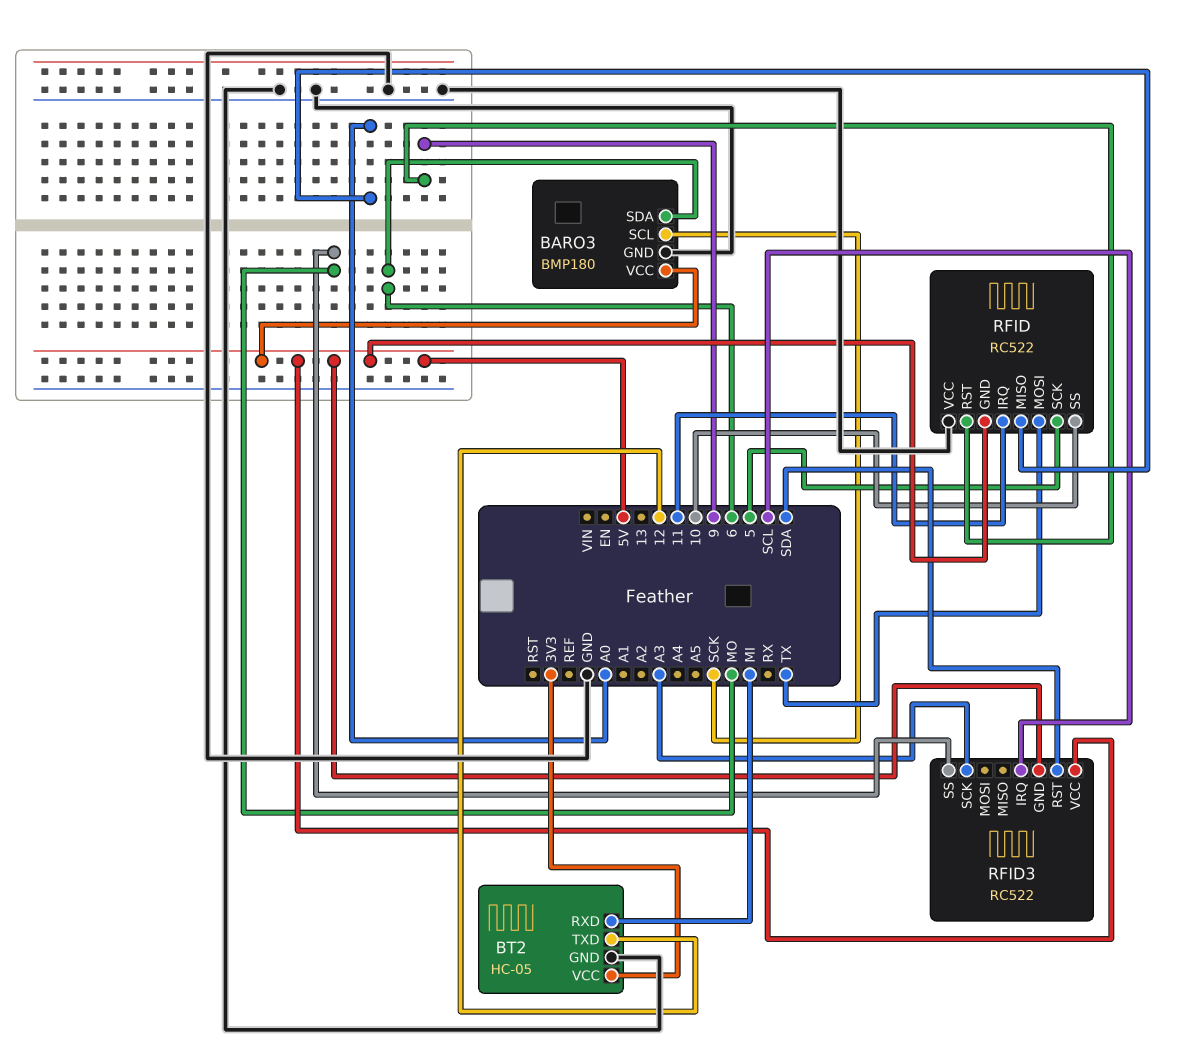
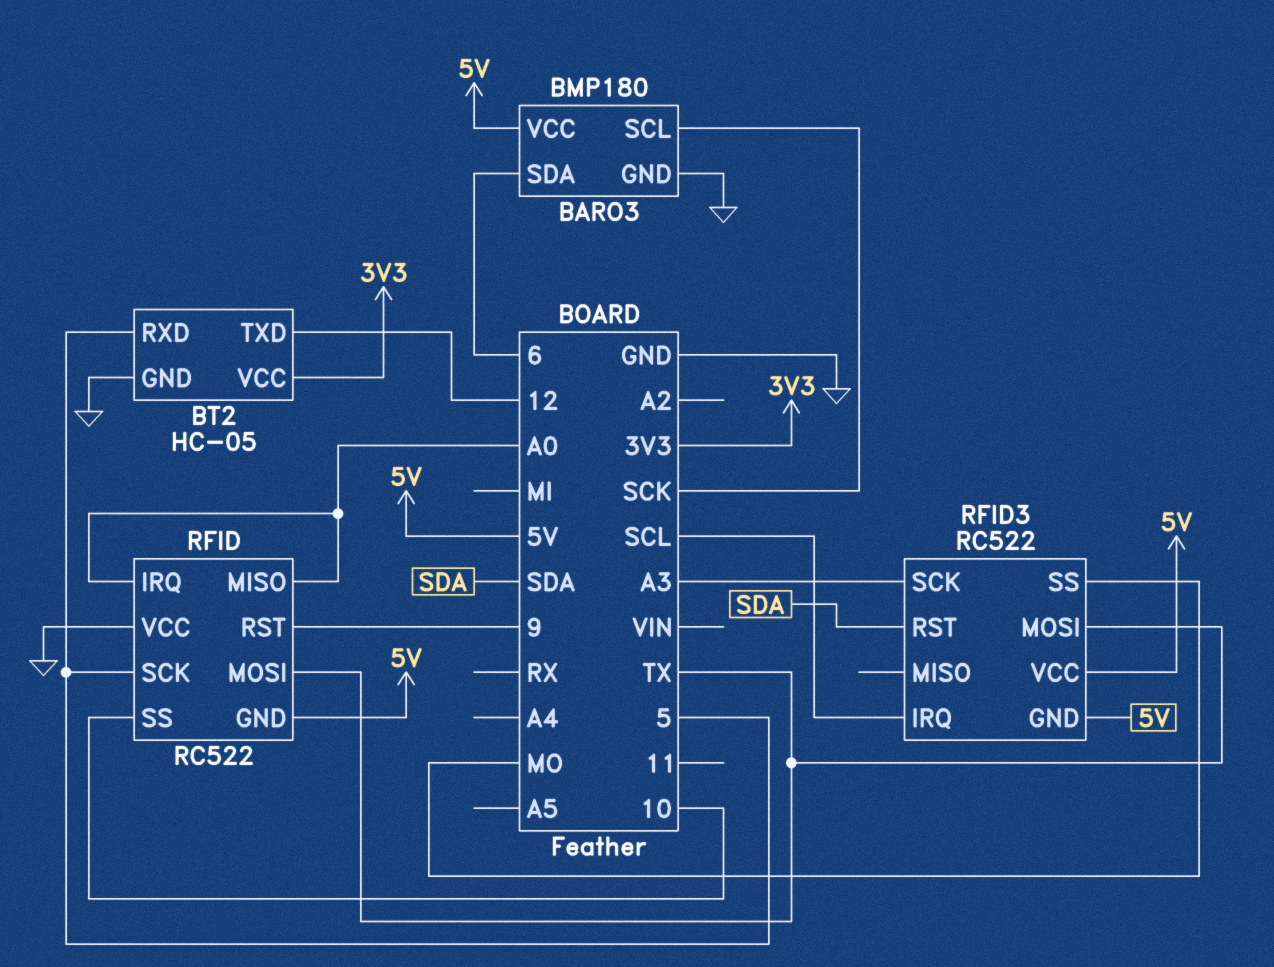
BT2 pin RXD: MI -> 5
RFID pin IRQ: 11 -> A0
RFID3 pin MOSI: none -> TX

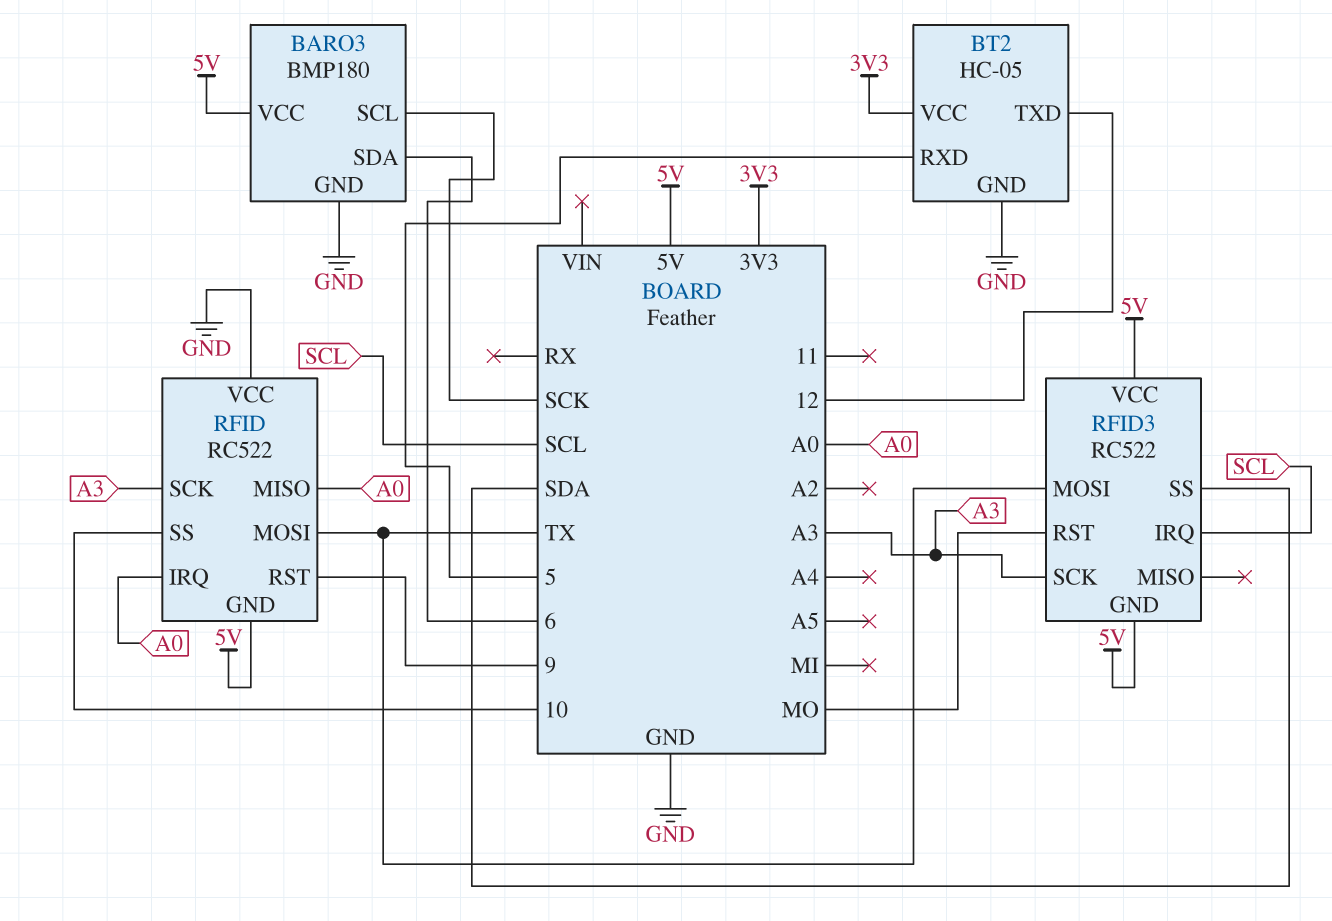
RFID pin SCK: 5 -> A3
RFID3 pin RST: SDA -> MO
RFID3 pin SS: MO -> SDA

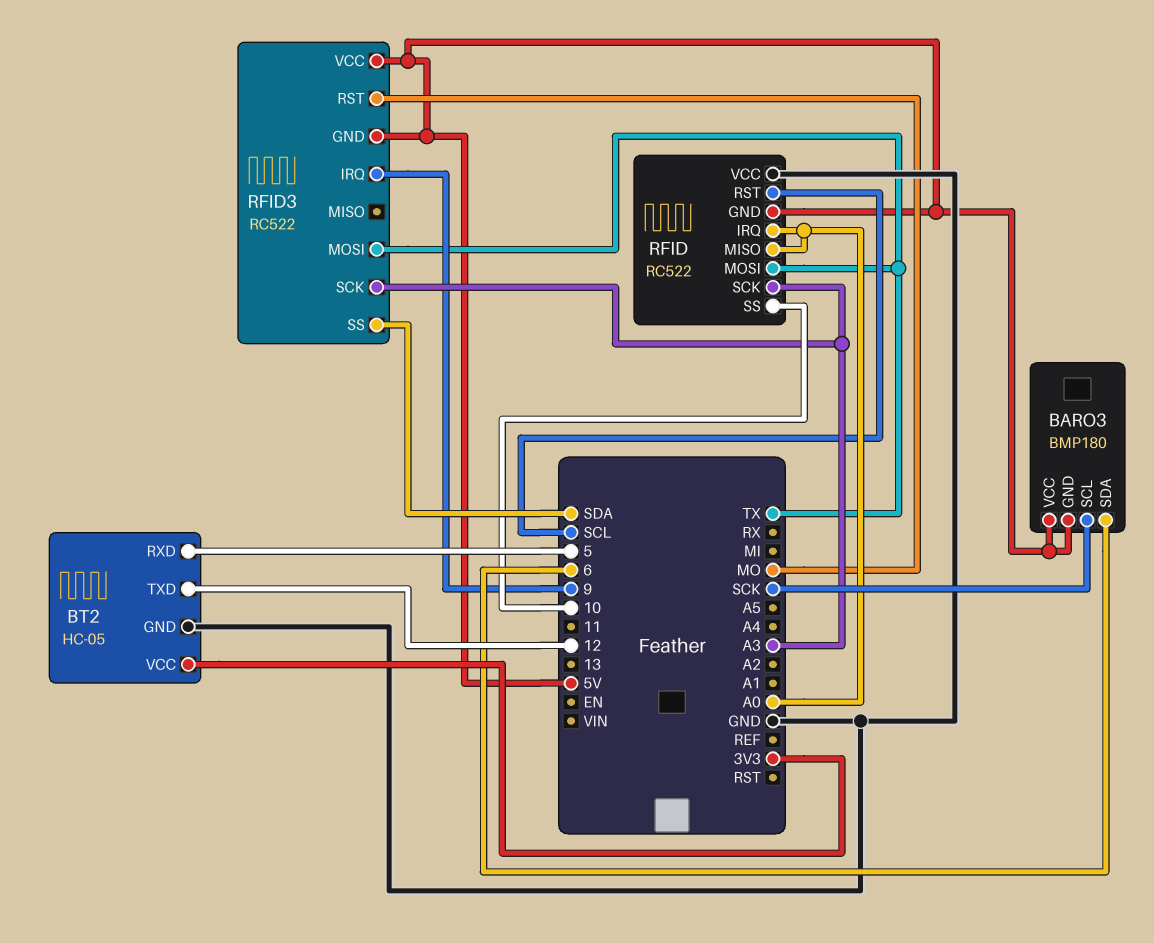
BARO3 pin GND: GND -> 5V
RFID pin RST: 9 -> SCL
RFID3 pin IRQ: SCL -> 9

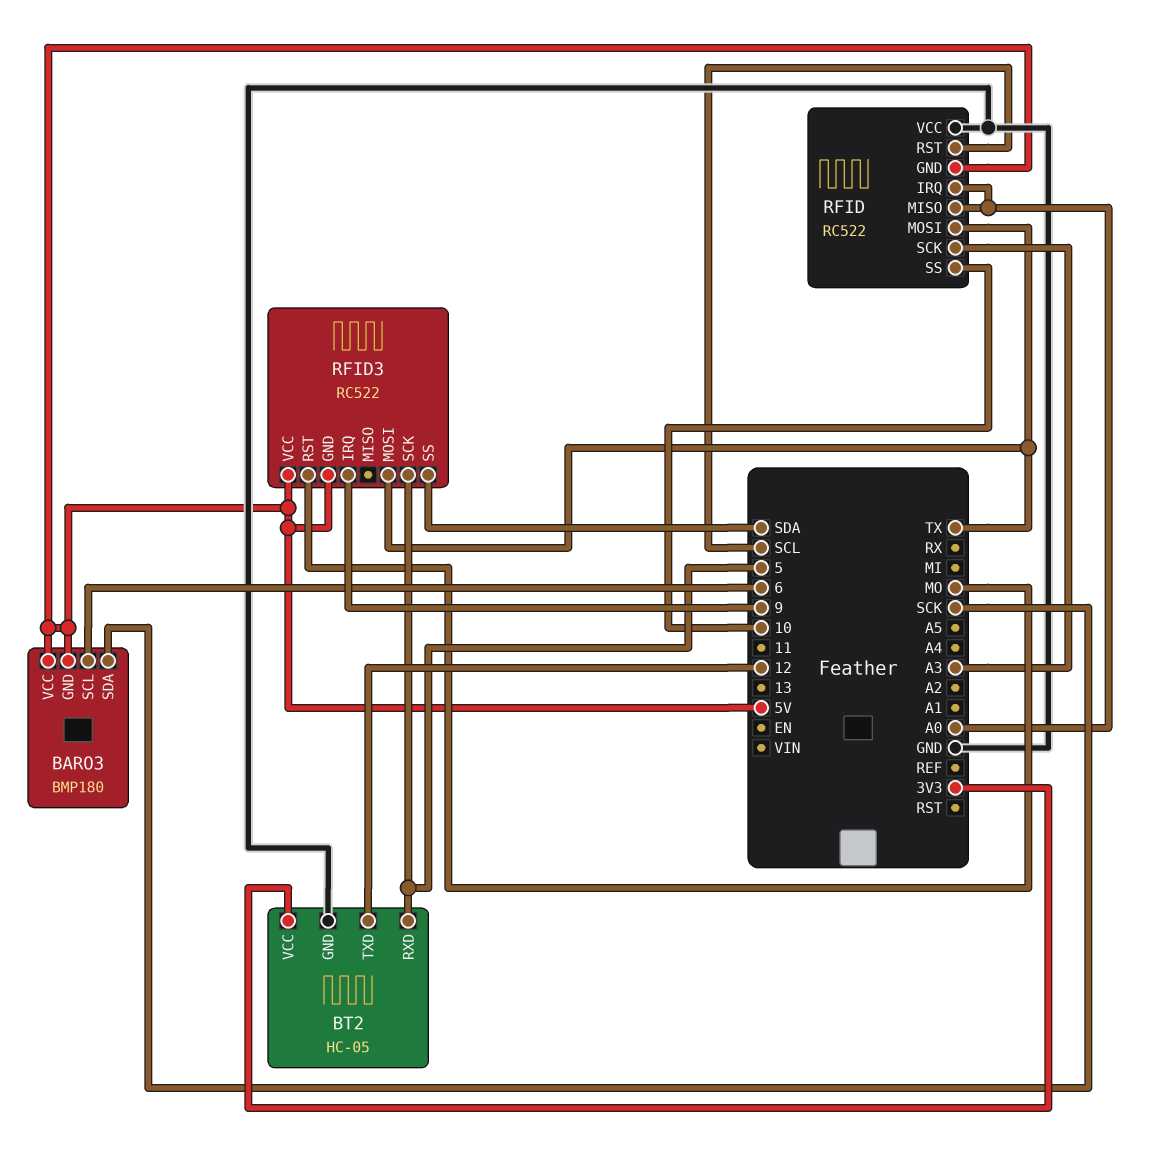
BARO3 pin SCL: SCK -> 6
BARO3 pin SDA: 6 -> SCK
RFID3 pin SCK: A3 -> 5

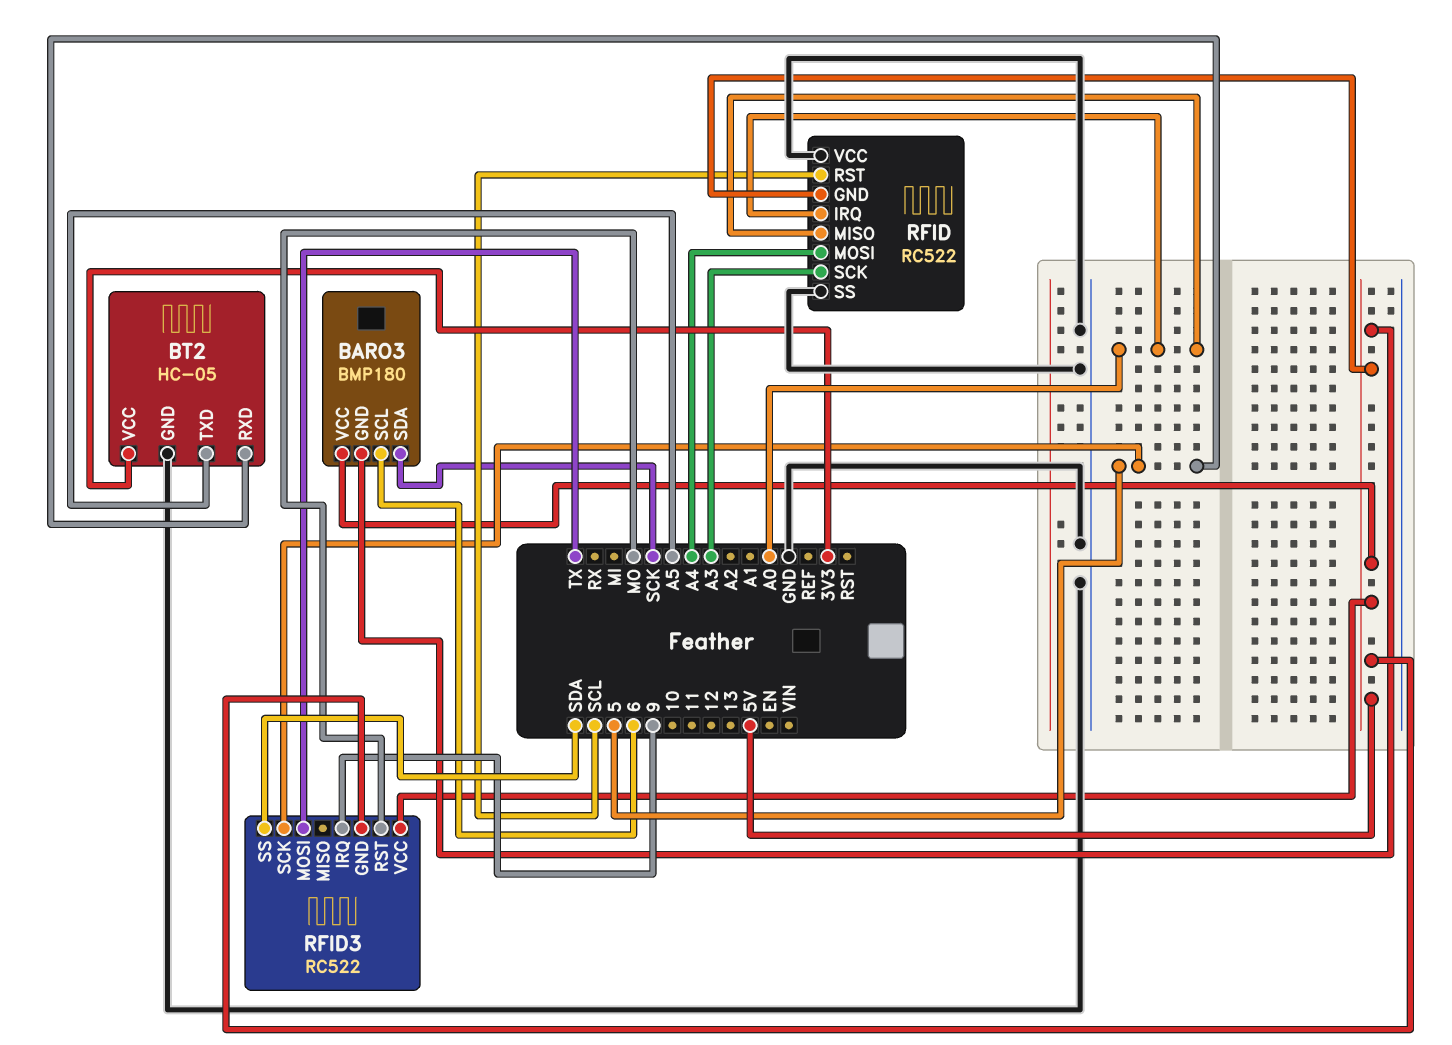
BT2 pin TXD: 12 -> A5
RFID pin MOSI: TX -> A4
RFID pin SS: 10 -> GND

